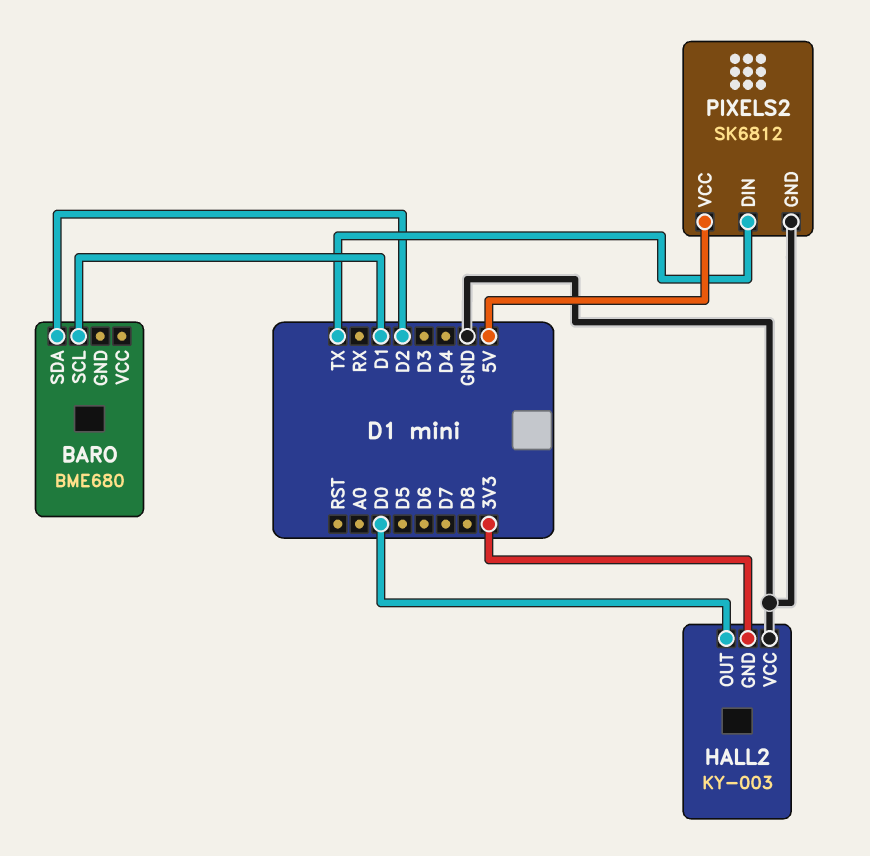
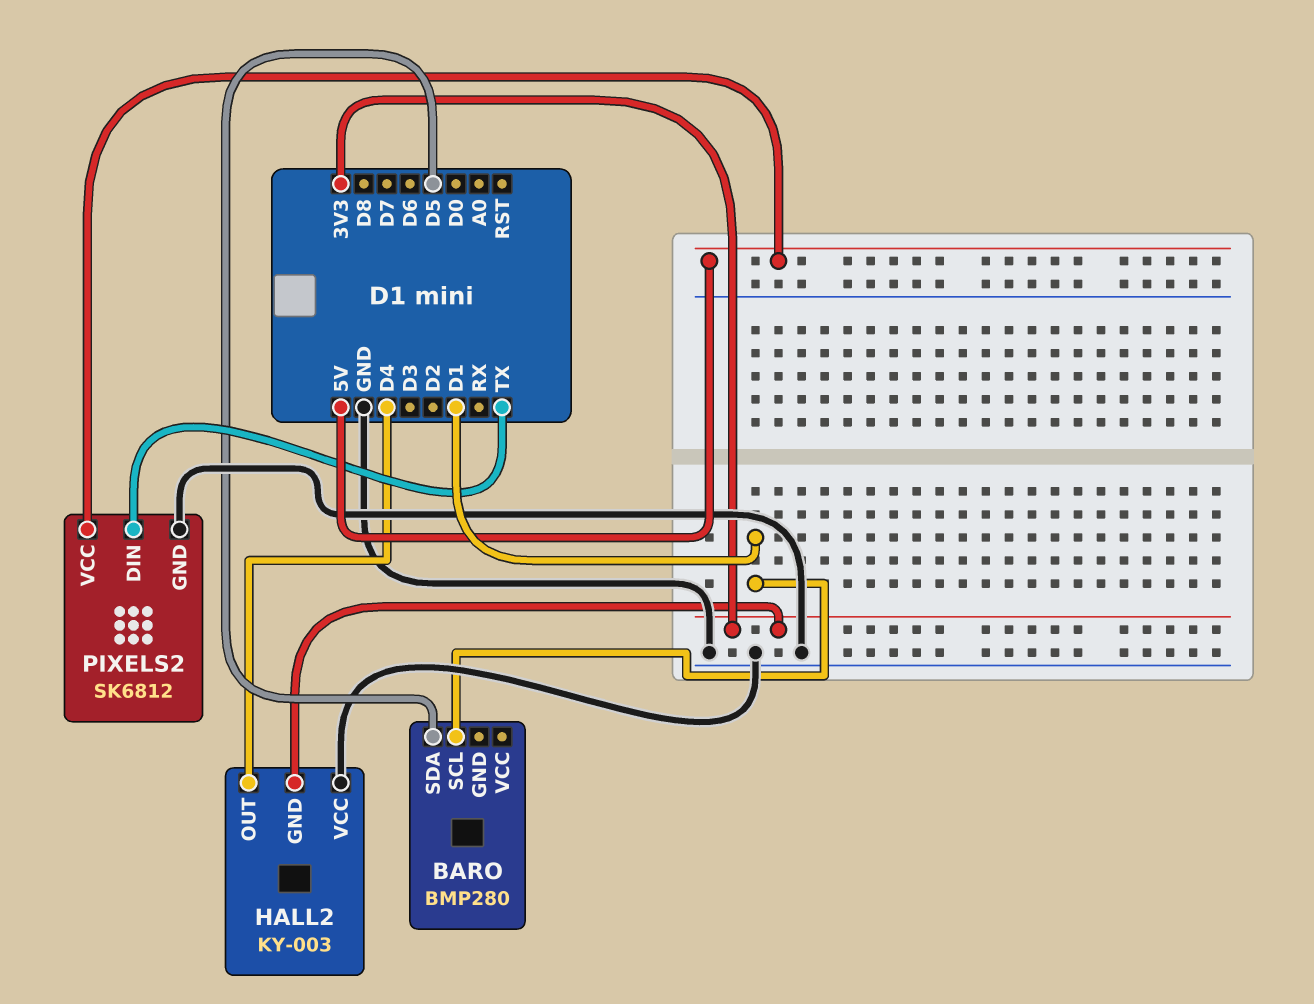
BARO: BME680 -> BMP280
BARO pin SDA: D2 -> D5
HALL2 pin OUT: D0 -> D4

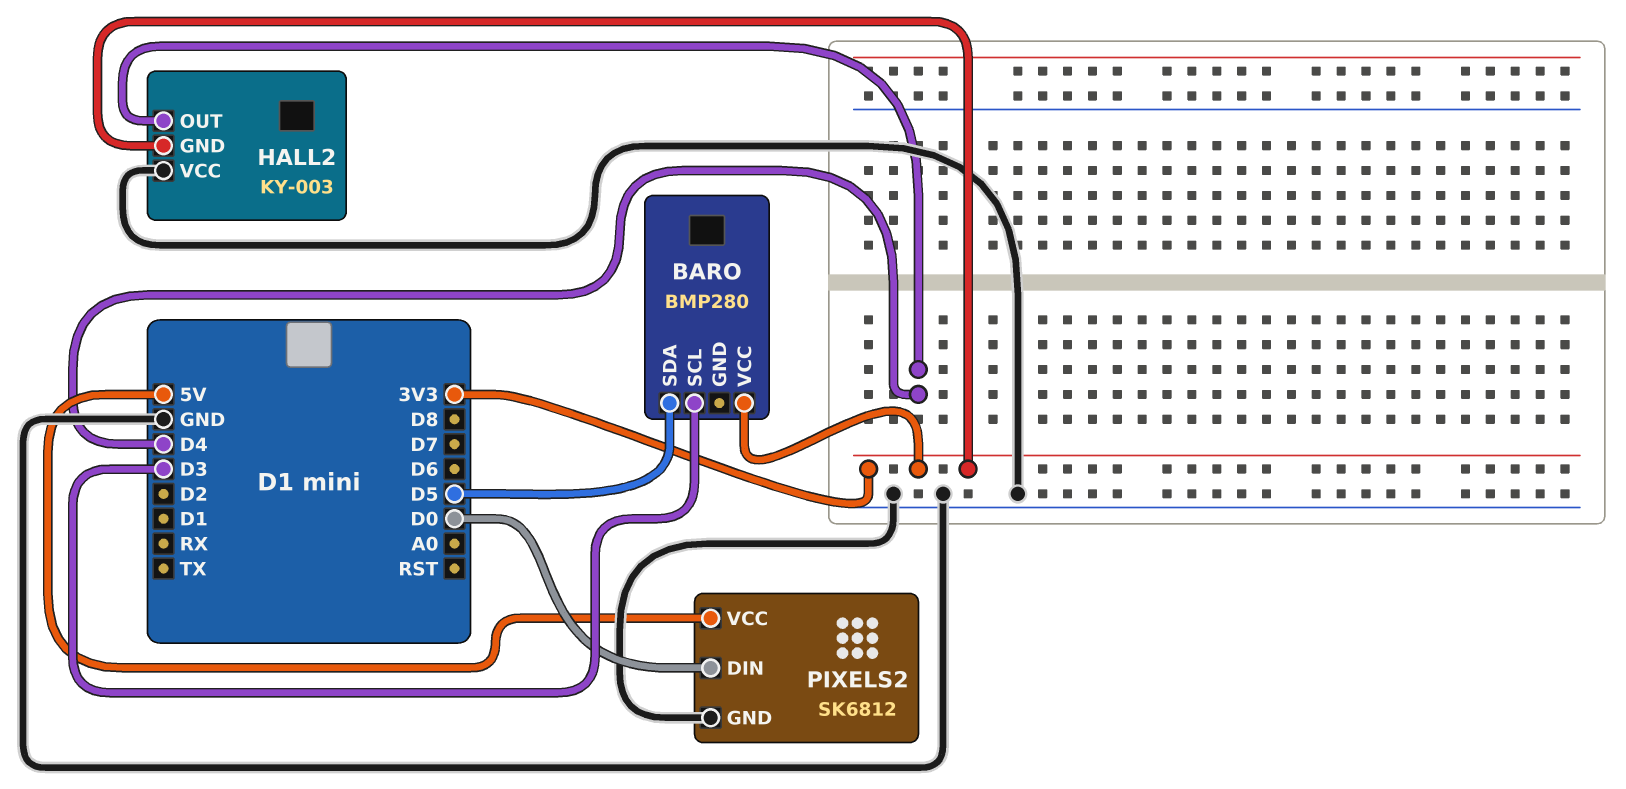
BARO pin SCL: D1 -> D3
BARO pin VCC: none -> 3V3
PIXELS2 pin DIN: TX -> D0

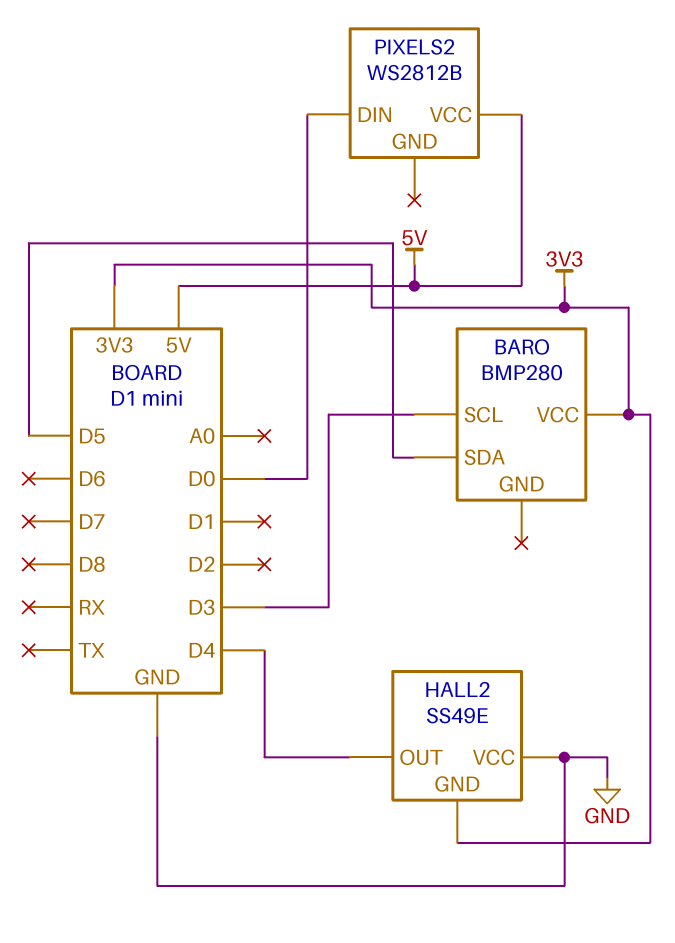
HALL2: KY-003 -> SS49E
PIXELS2: SK6812 -> WS2812B
PIXELS2 pin GND: GND -> none

